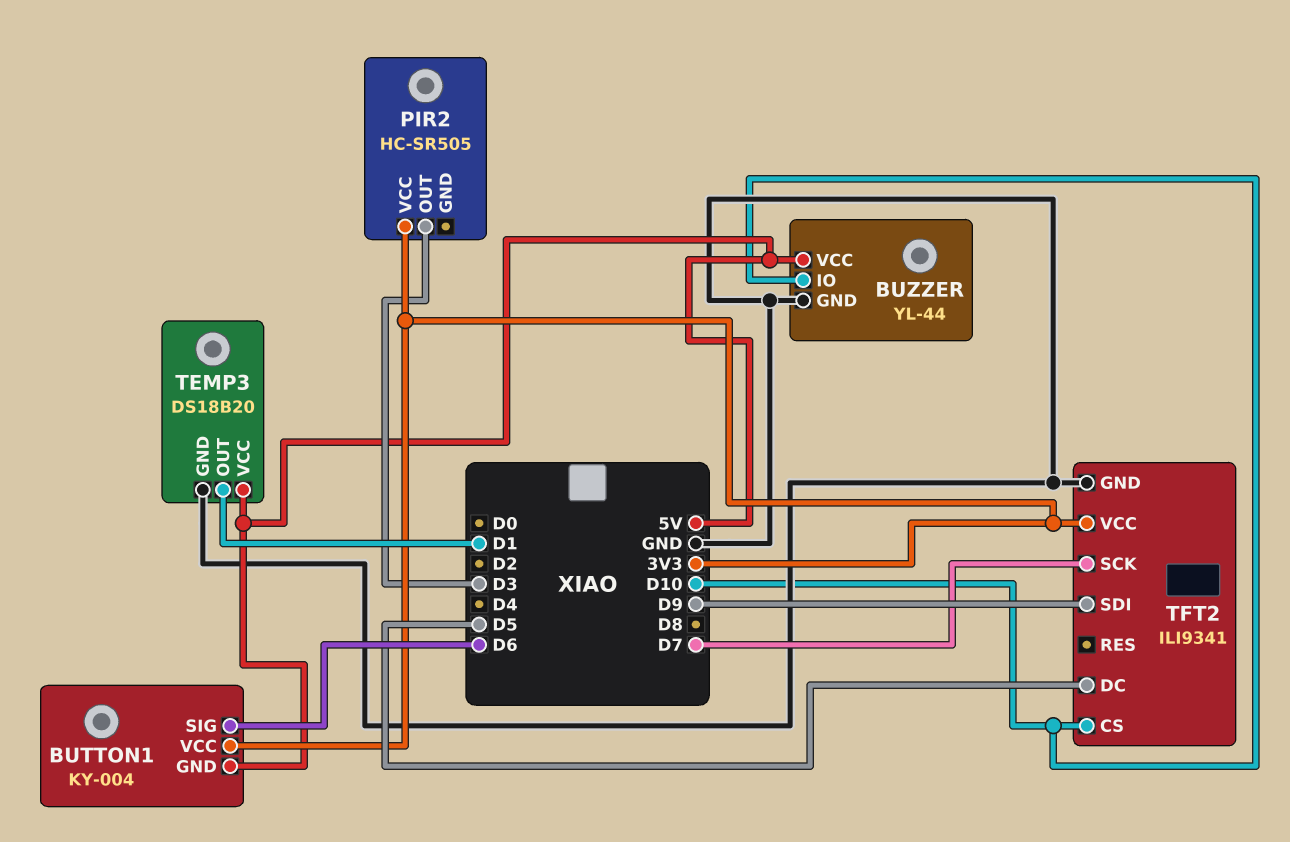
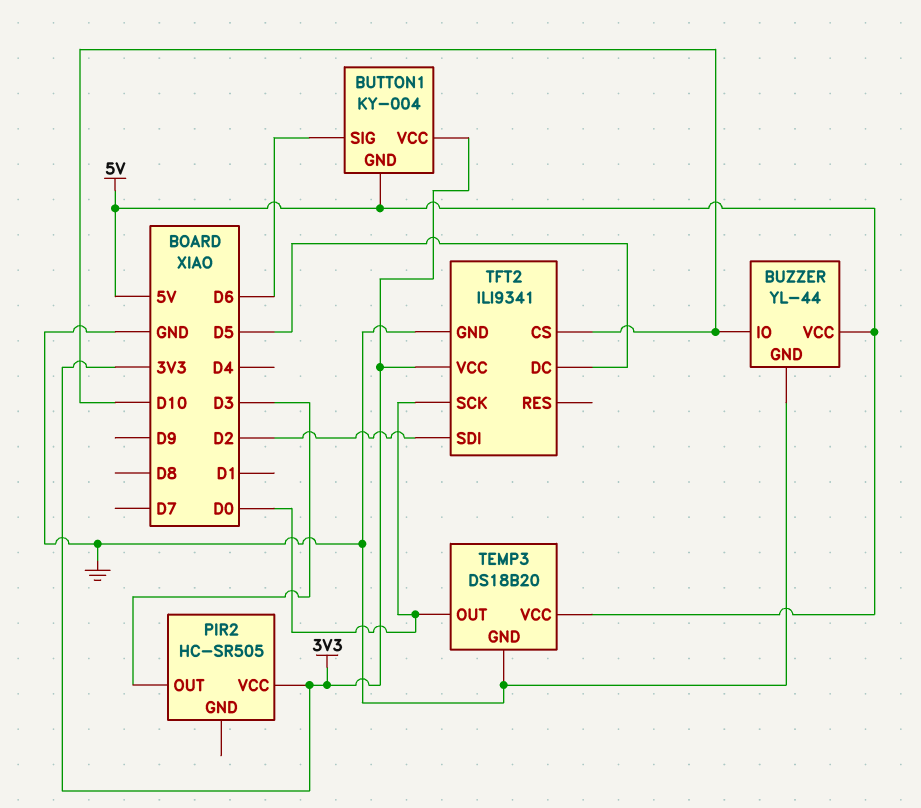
TEMP3 pin OUT: D1 -> D0
TFT2 pin SCK: D7 -> D0
TFT2 pin SDI: D9 -> D2

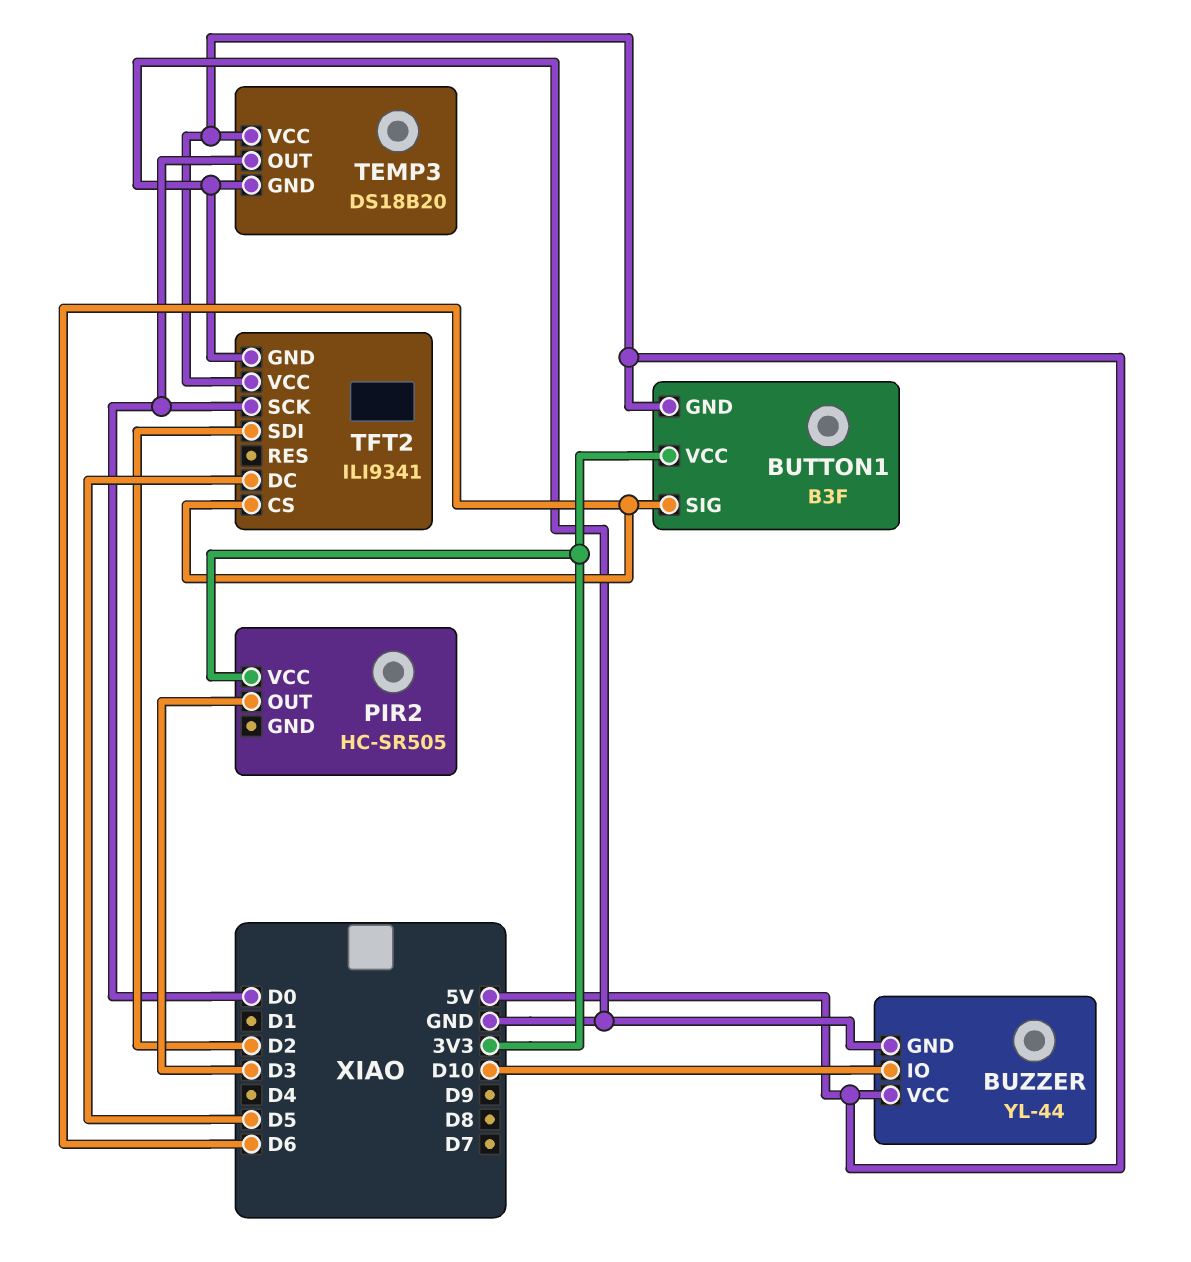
BUTTON1: KY-004 -> B3F
TFT2 pin CS: D10 -> D6
TFT2 pin VCC: 3V3 -> 5V

